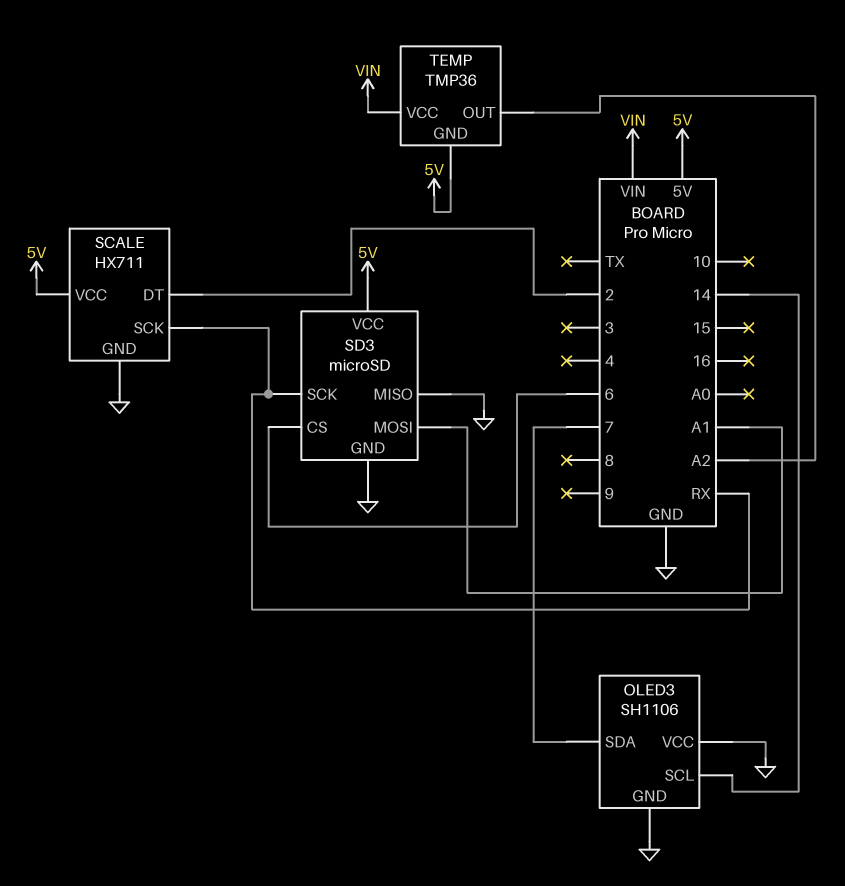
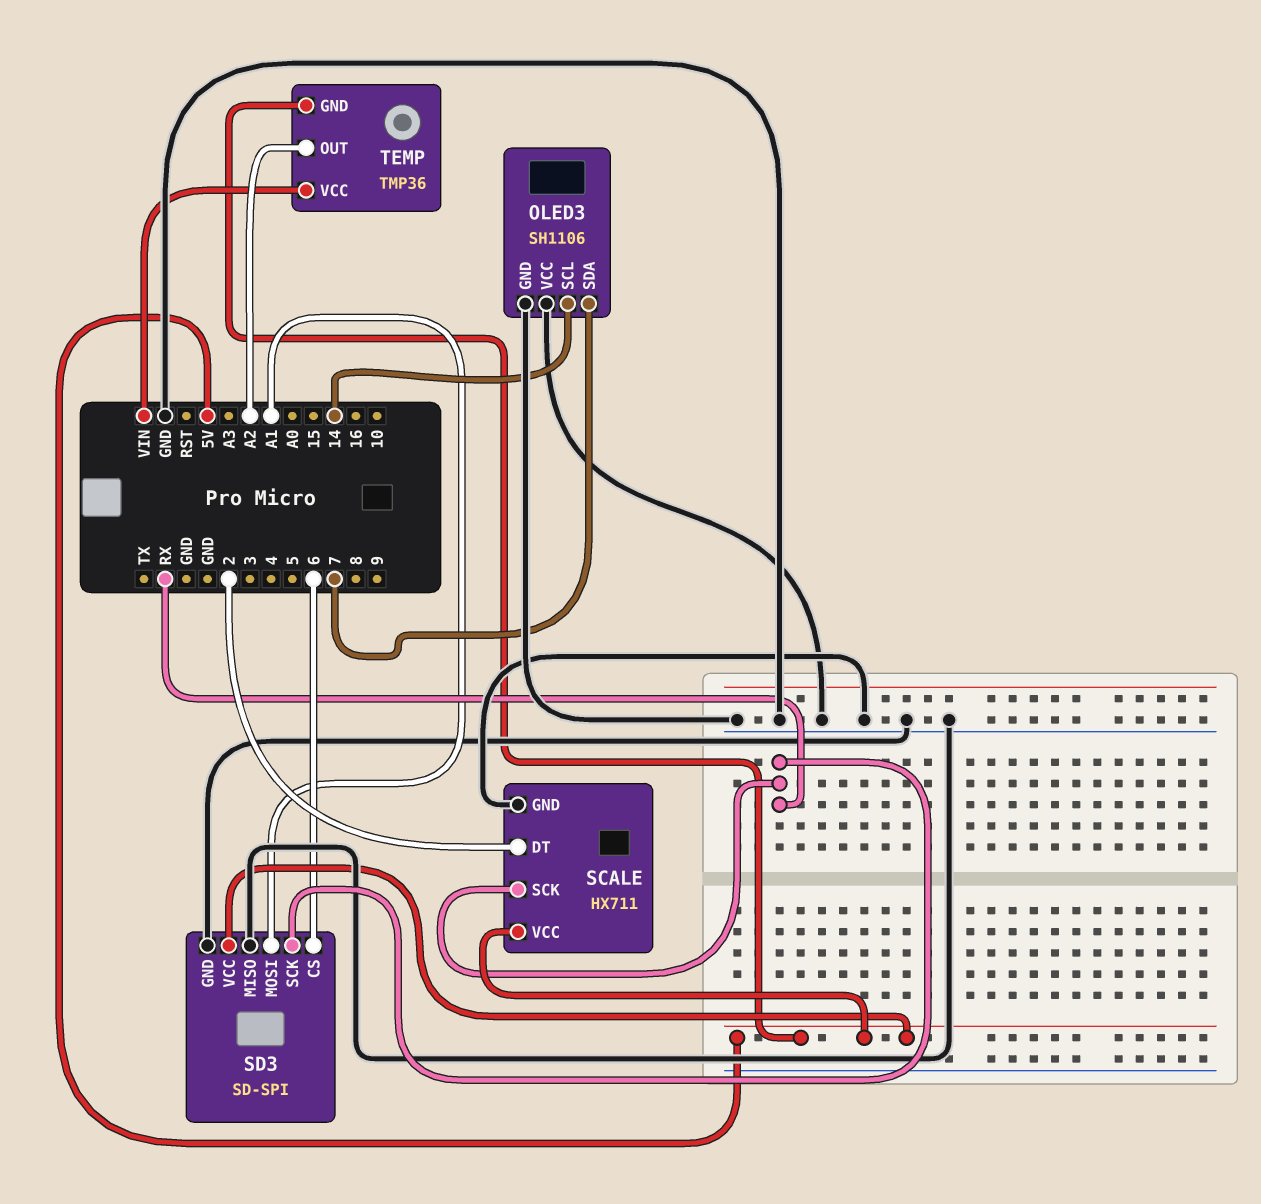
SD3: microSD -> SD-SPI

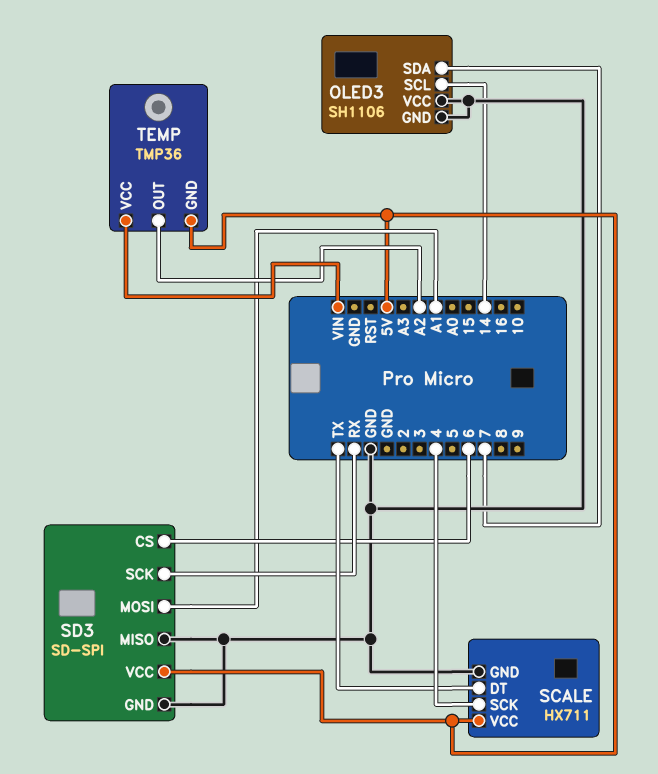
SCALE pin DT: 2 -> TX
SCALE pin SCK: RX -> 4

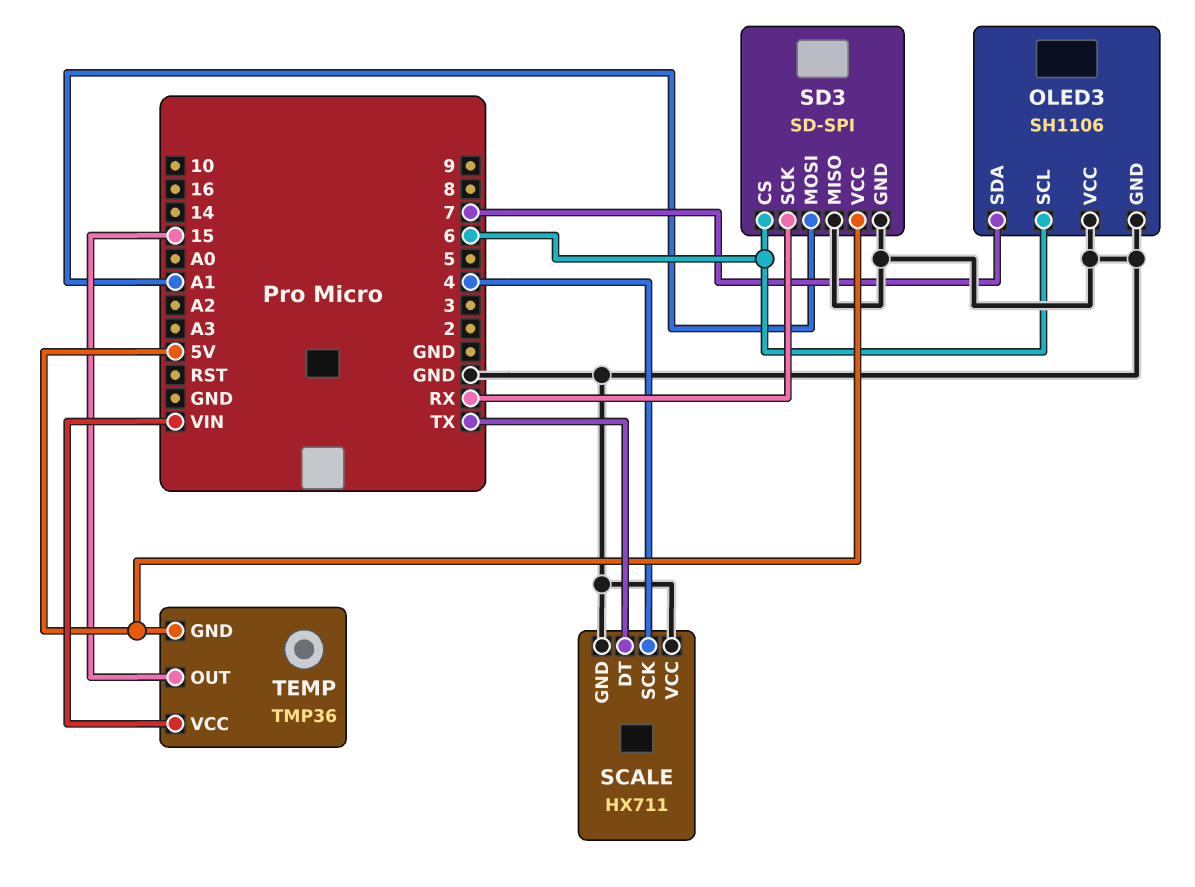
OLED3 pin SCL: 14 -> 6
SCALE pin VCC: 5V -> GND
TEMP pin OUT: A2 -> 15

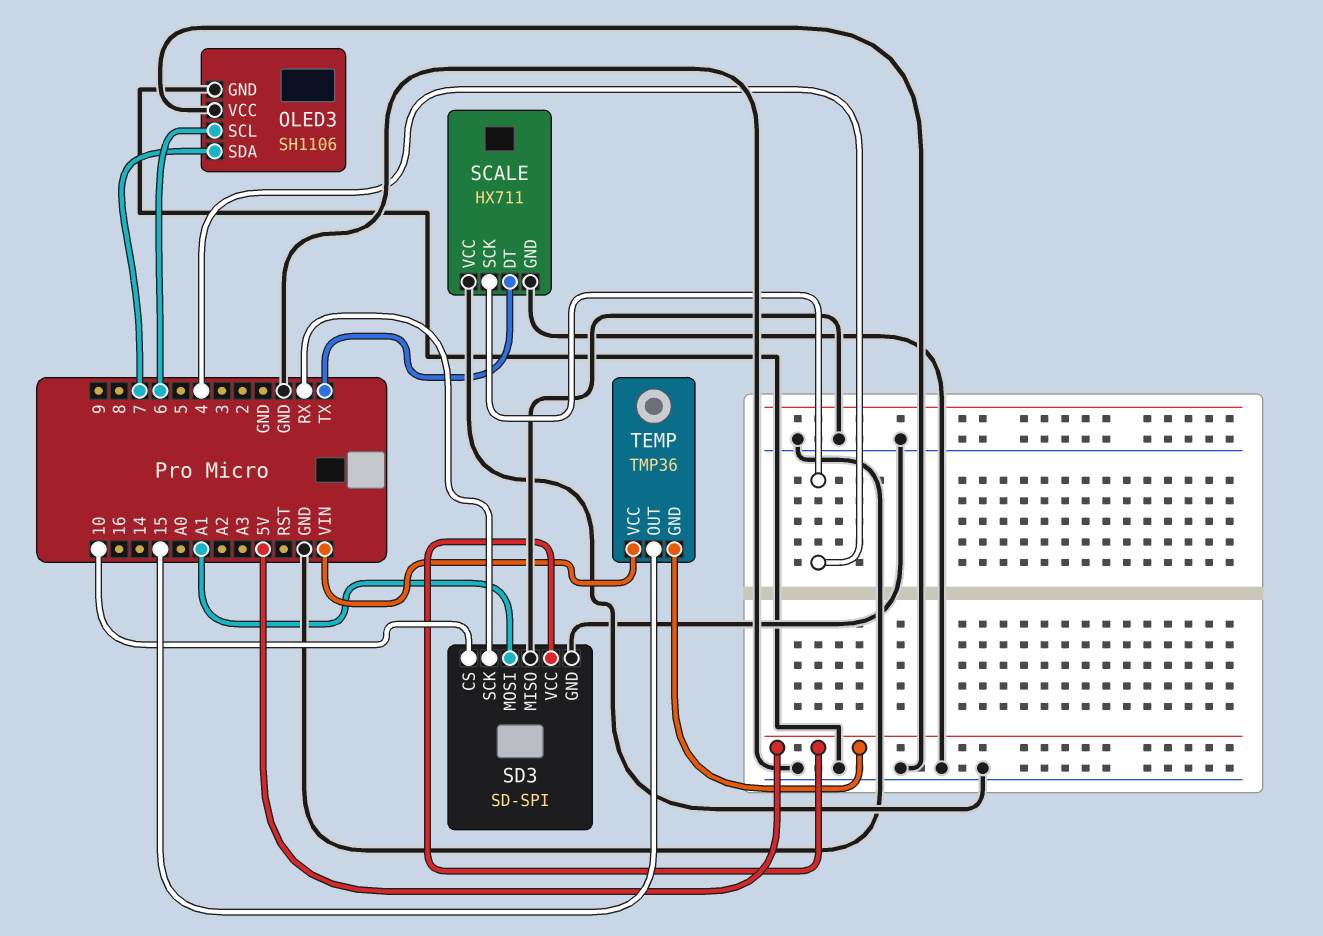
SD3 pin CS: 6 -> 10

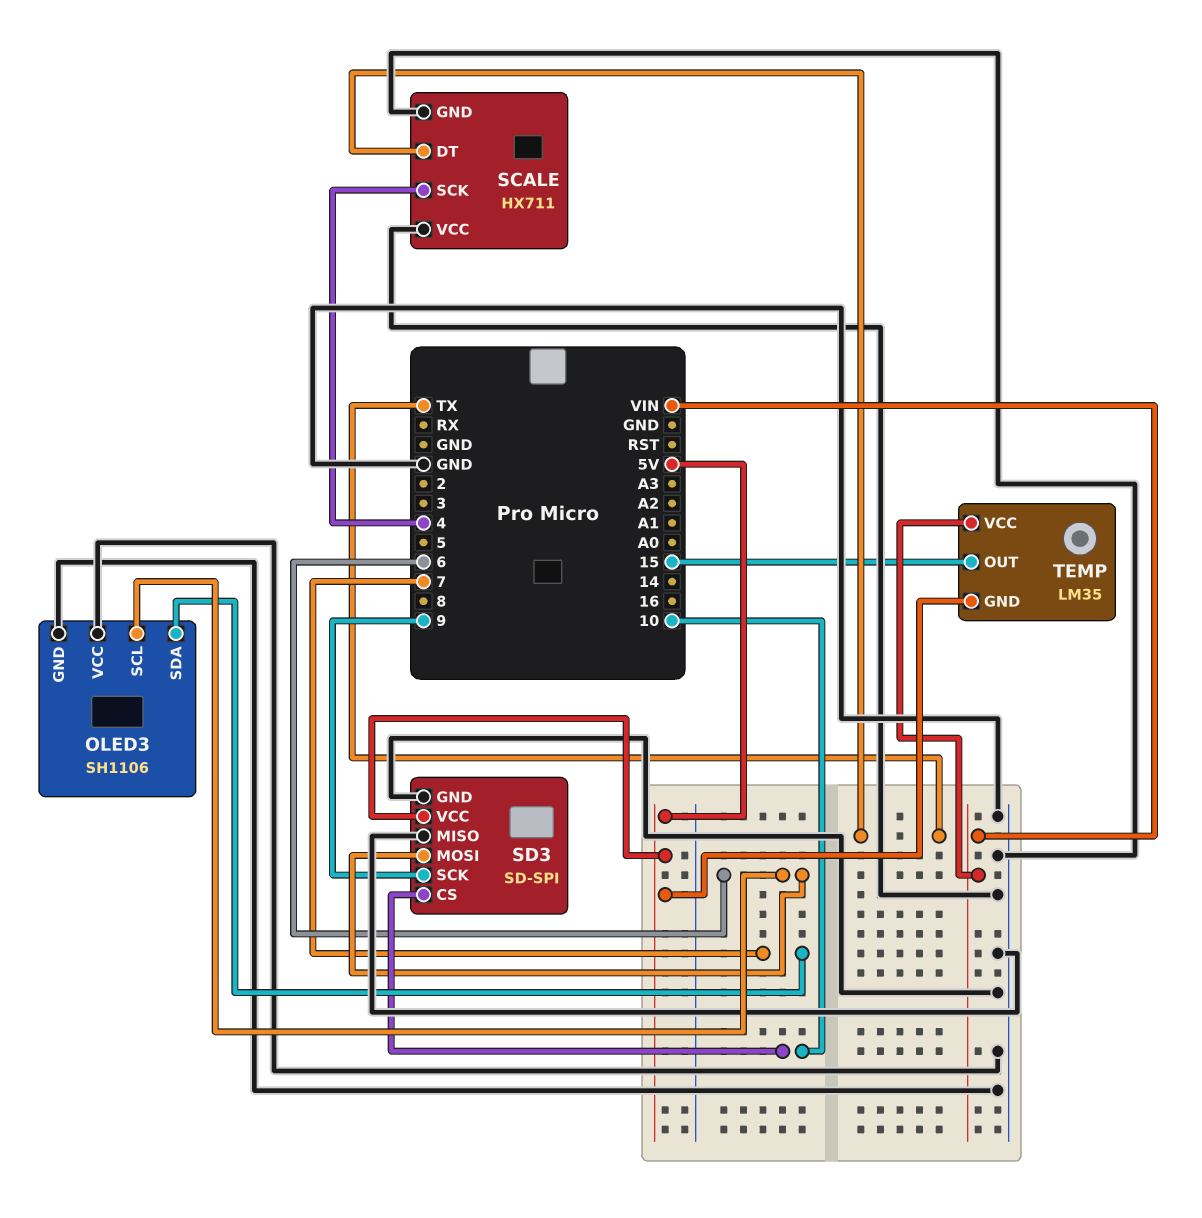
SD3 pin MOSI: A1 -> 6
SD3 pin SCK: RX -> 9
TEMP: TMP36 -> LM35

